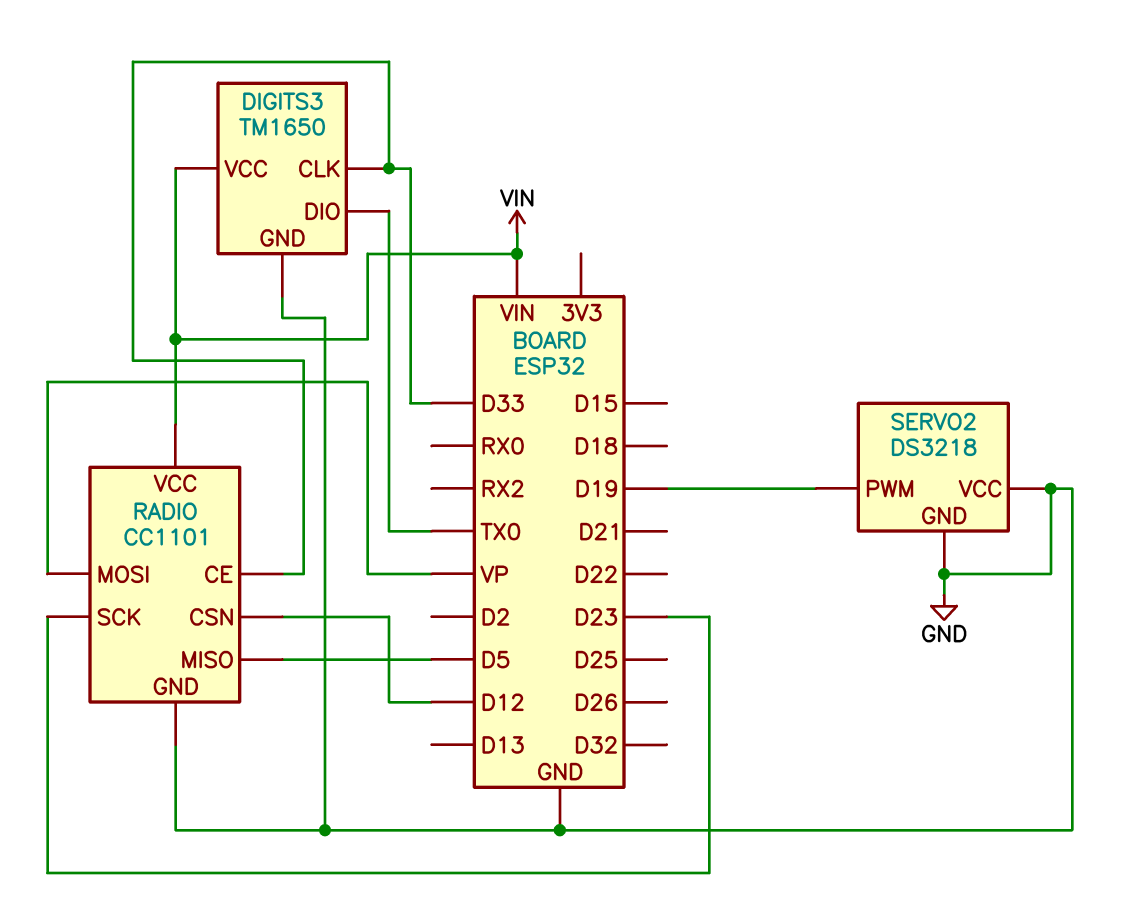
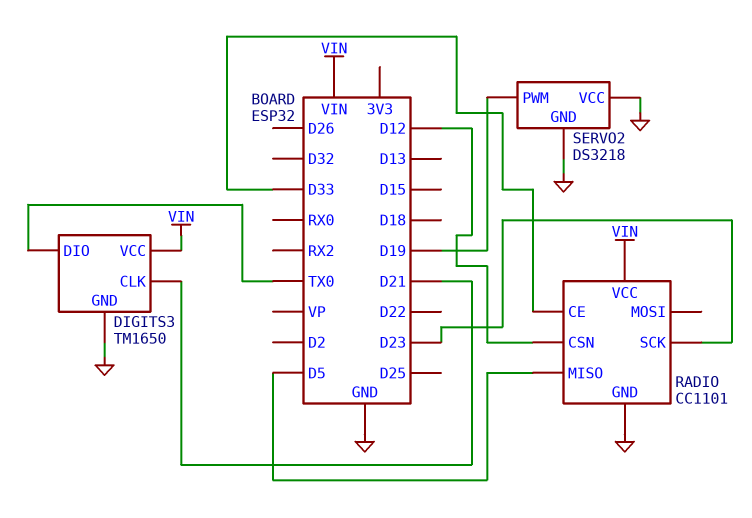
DIGITS3 pin CLK: D33 -> D21
RADIO pin MOSI: VP -> none

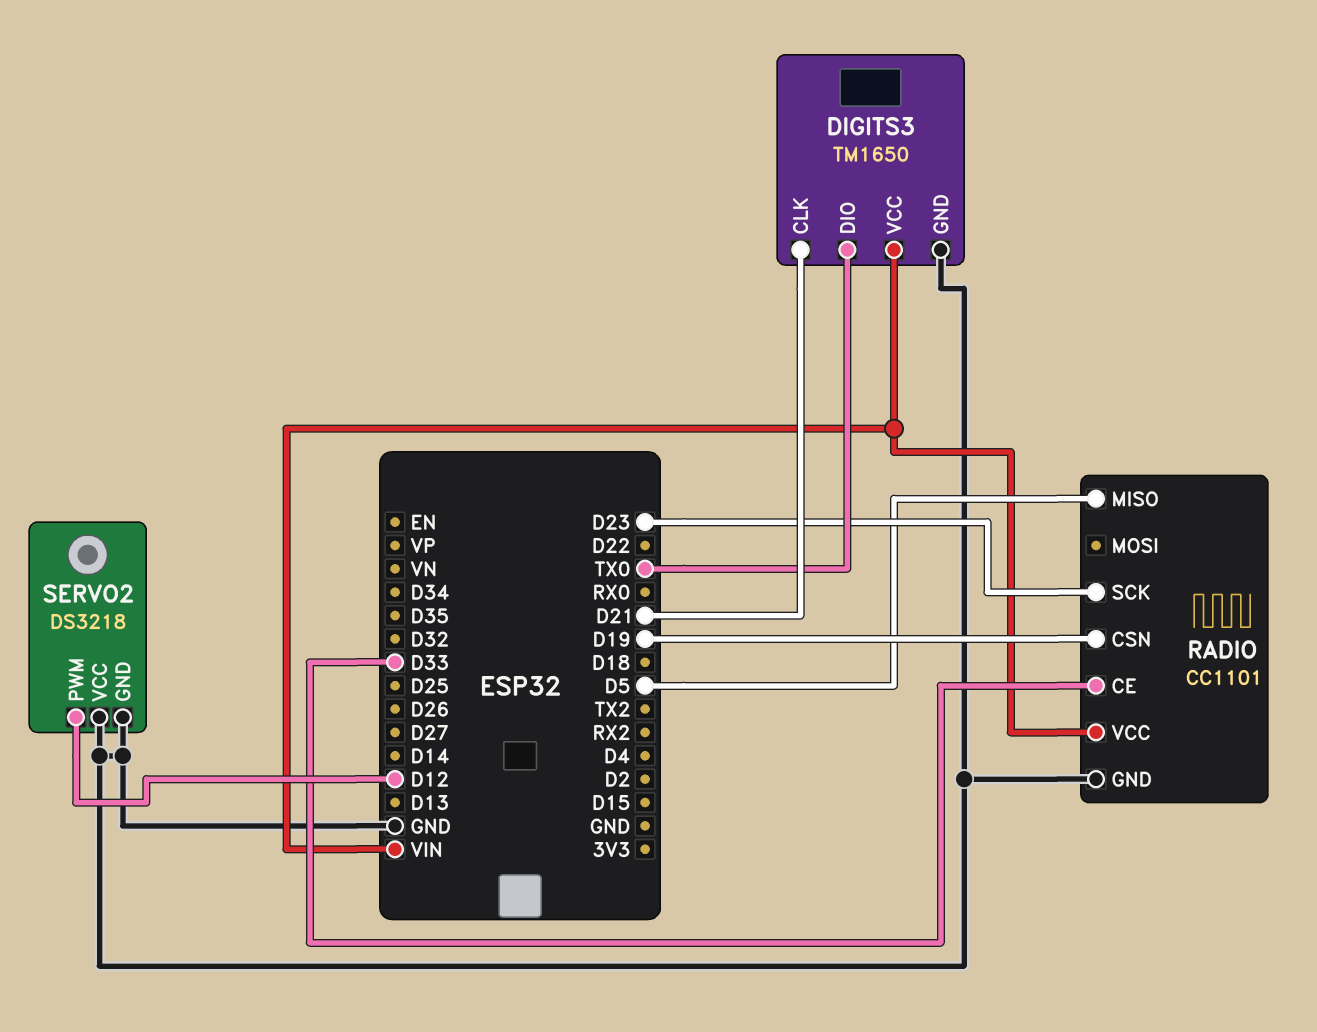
RADIO pin CSN: D12 -> D19
SERVO2 pin PWM: D19 -> D12

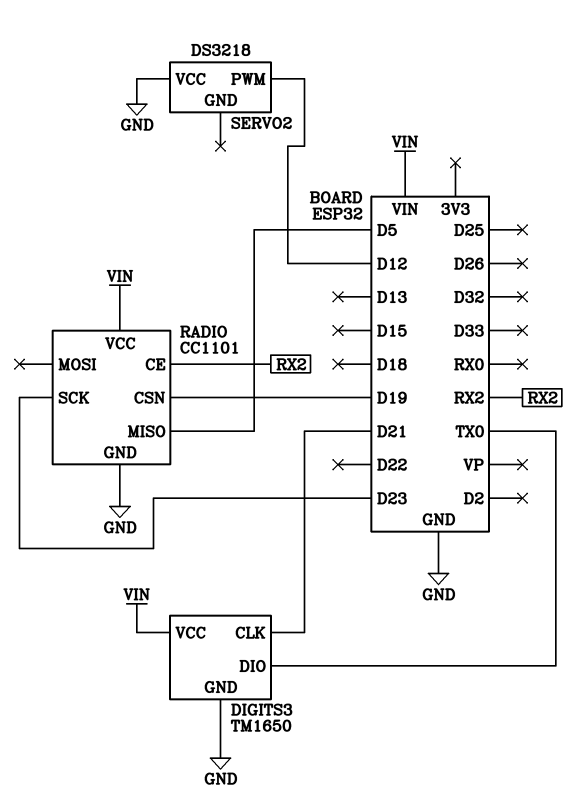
RADIO pin CE: D33 -> RX2
SERVO2 pin GND: GND -> none

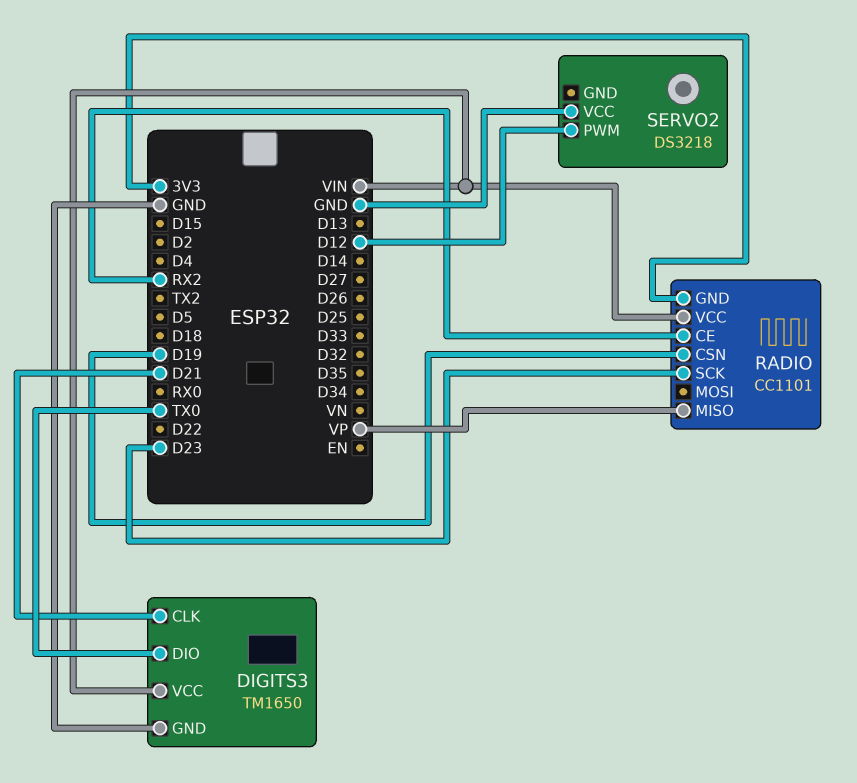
RADIO pin GND: GND -> 3V3
RADIO pin MISO: D5 -> VP

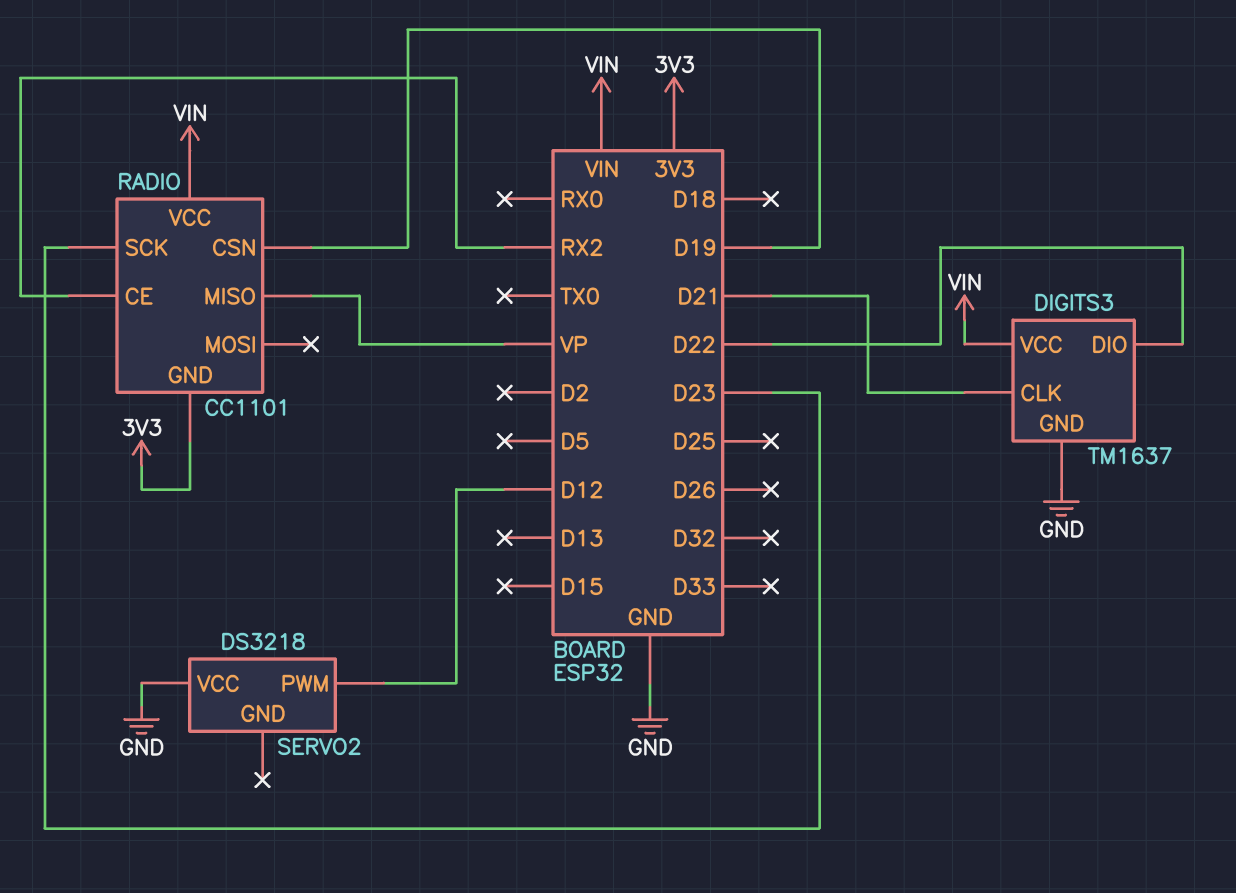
DIGITS3: TM1650 -> TM1637
DIGITS3 pin DIO: TX0 -> D22

